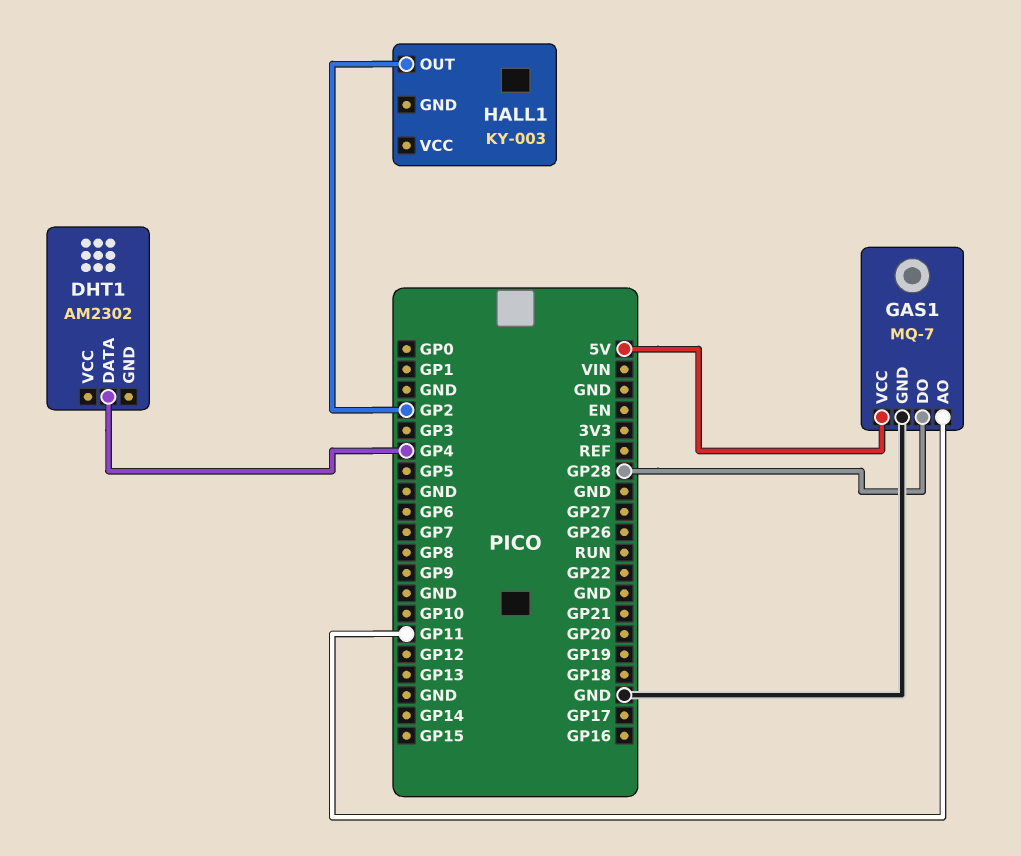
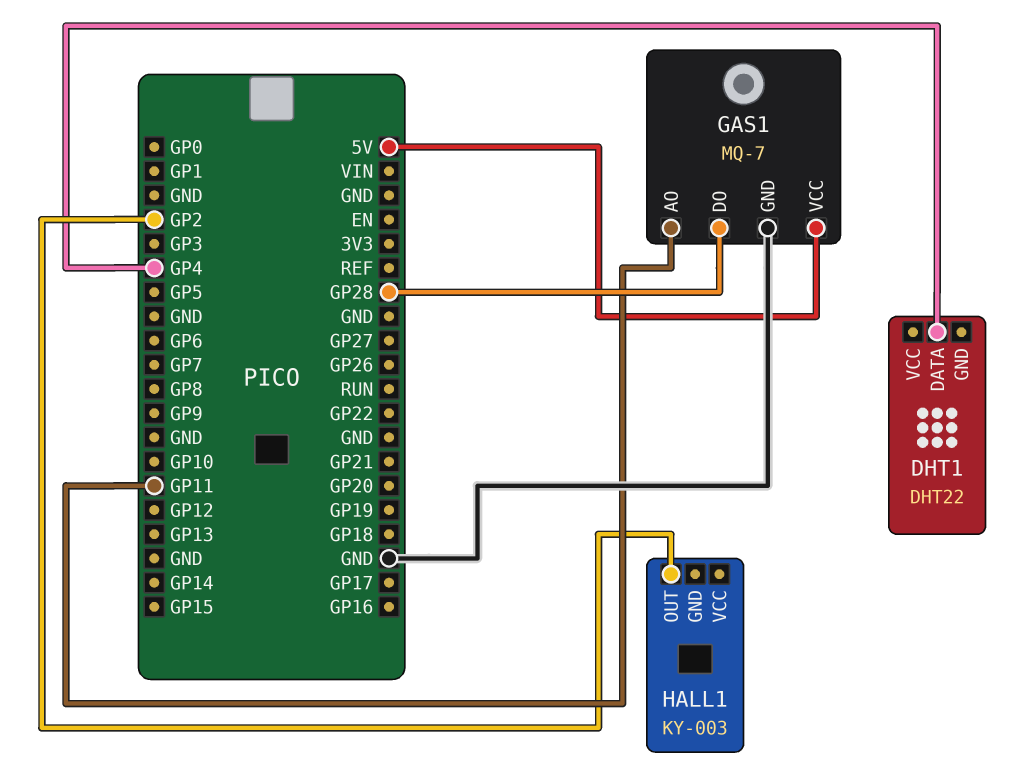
DHT1: AM2302 -> DHT22

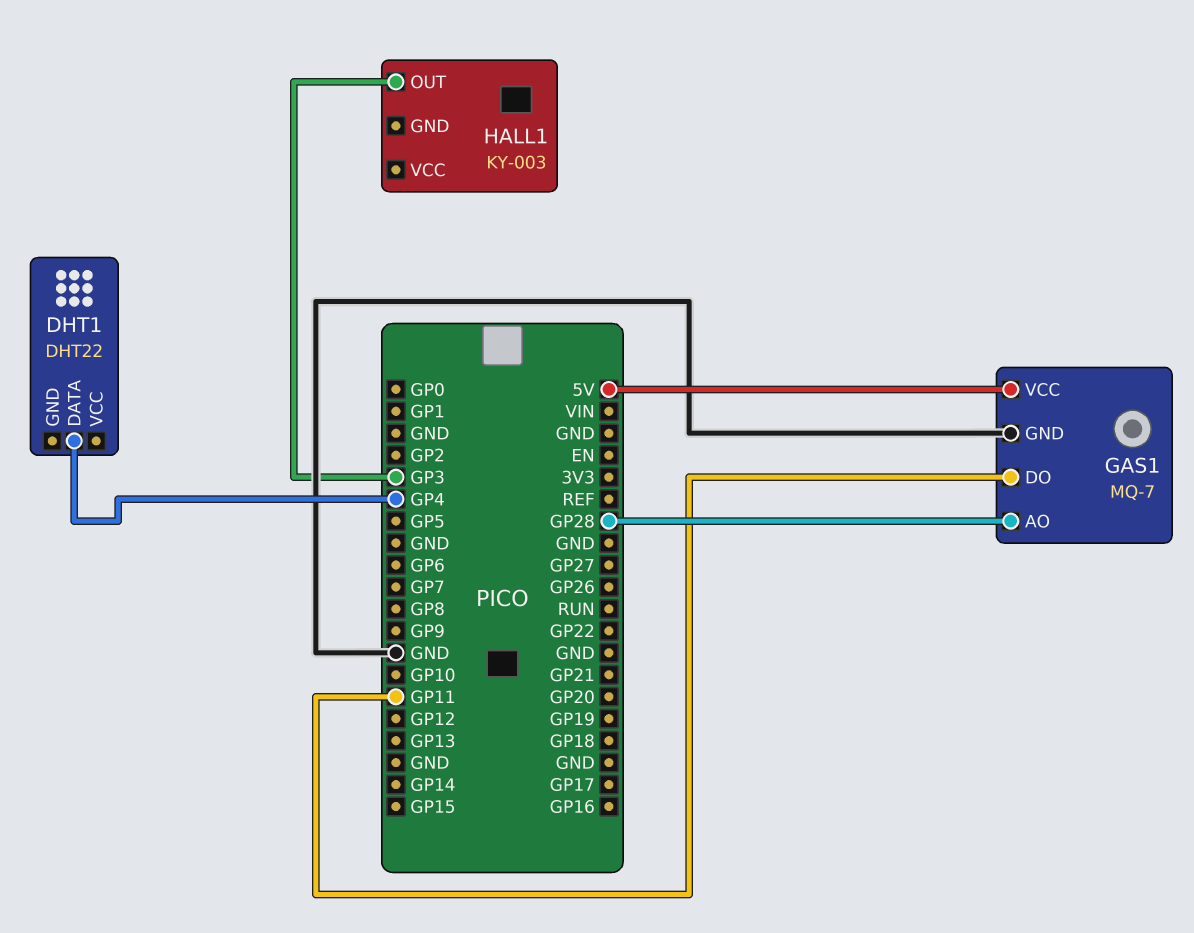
GAS1 pin AO: GP11 -> GP28
GAS1 pin DO: GP28 -> GP11
HALL1 pin OUT: GP2 -> GP3

